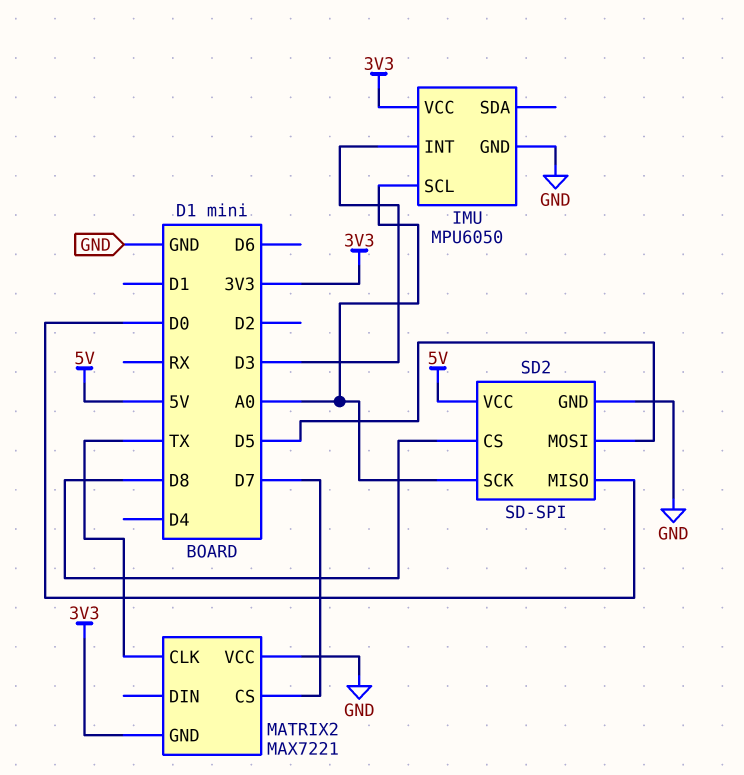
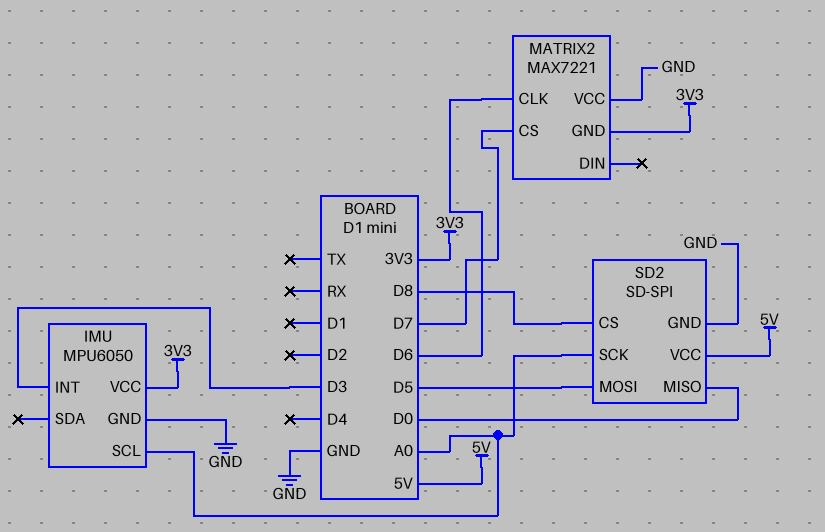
MATRIX2 pin CLK: TX -> D6

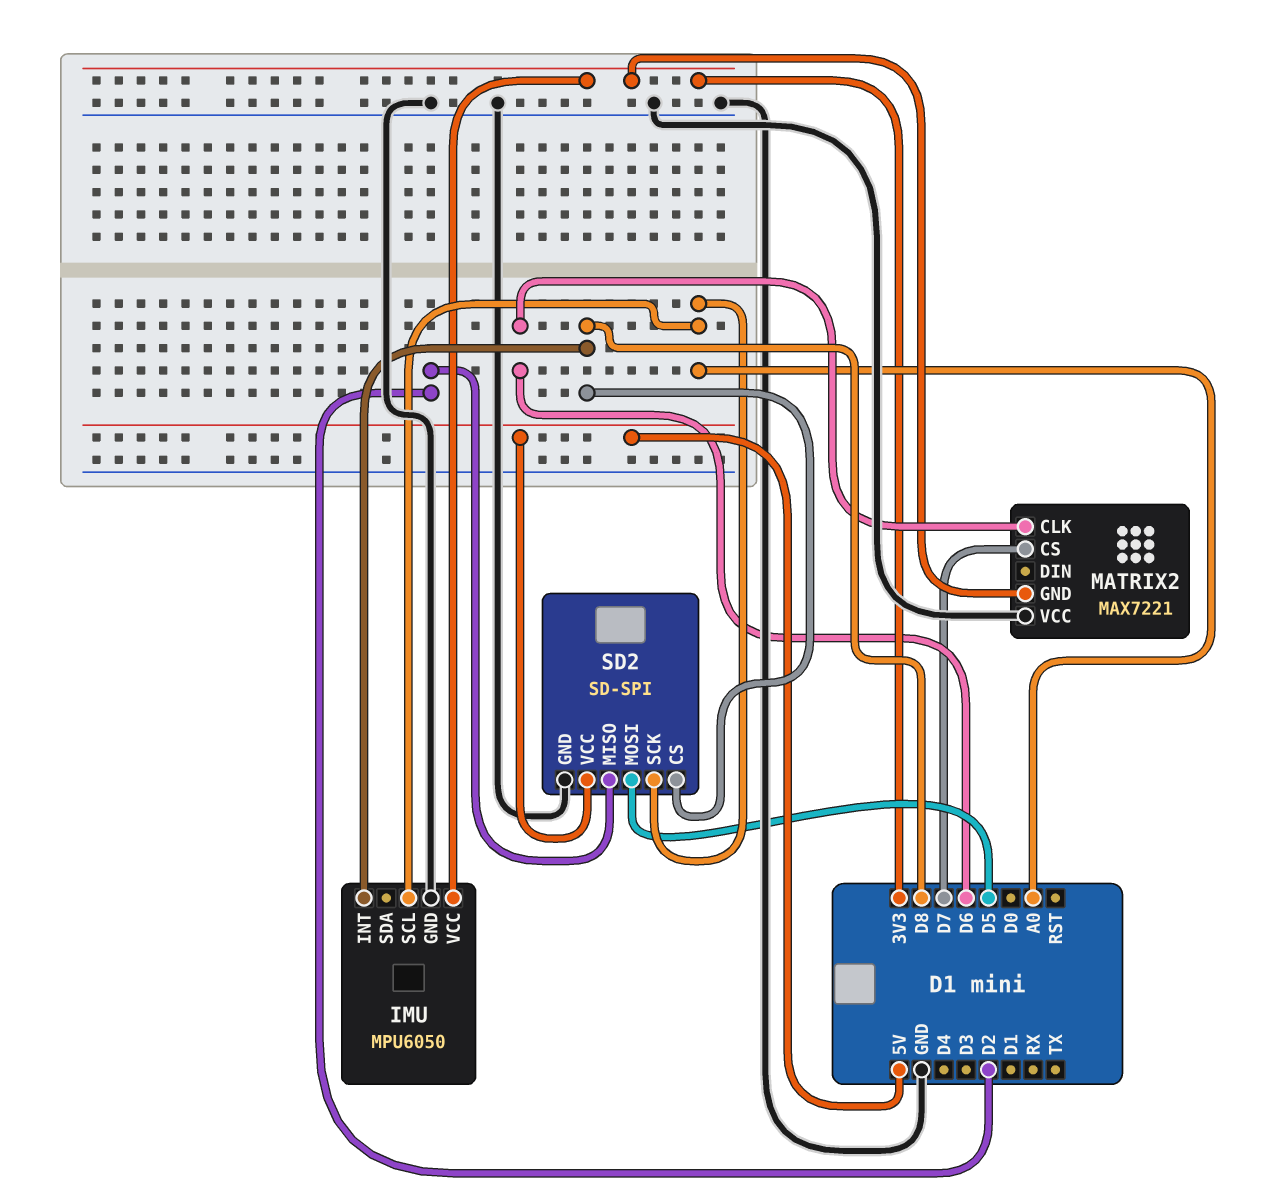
IMU pin INT: D3 -> D8
SD2 pin MISO: D0 -> D2

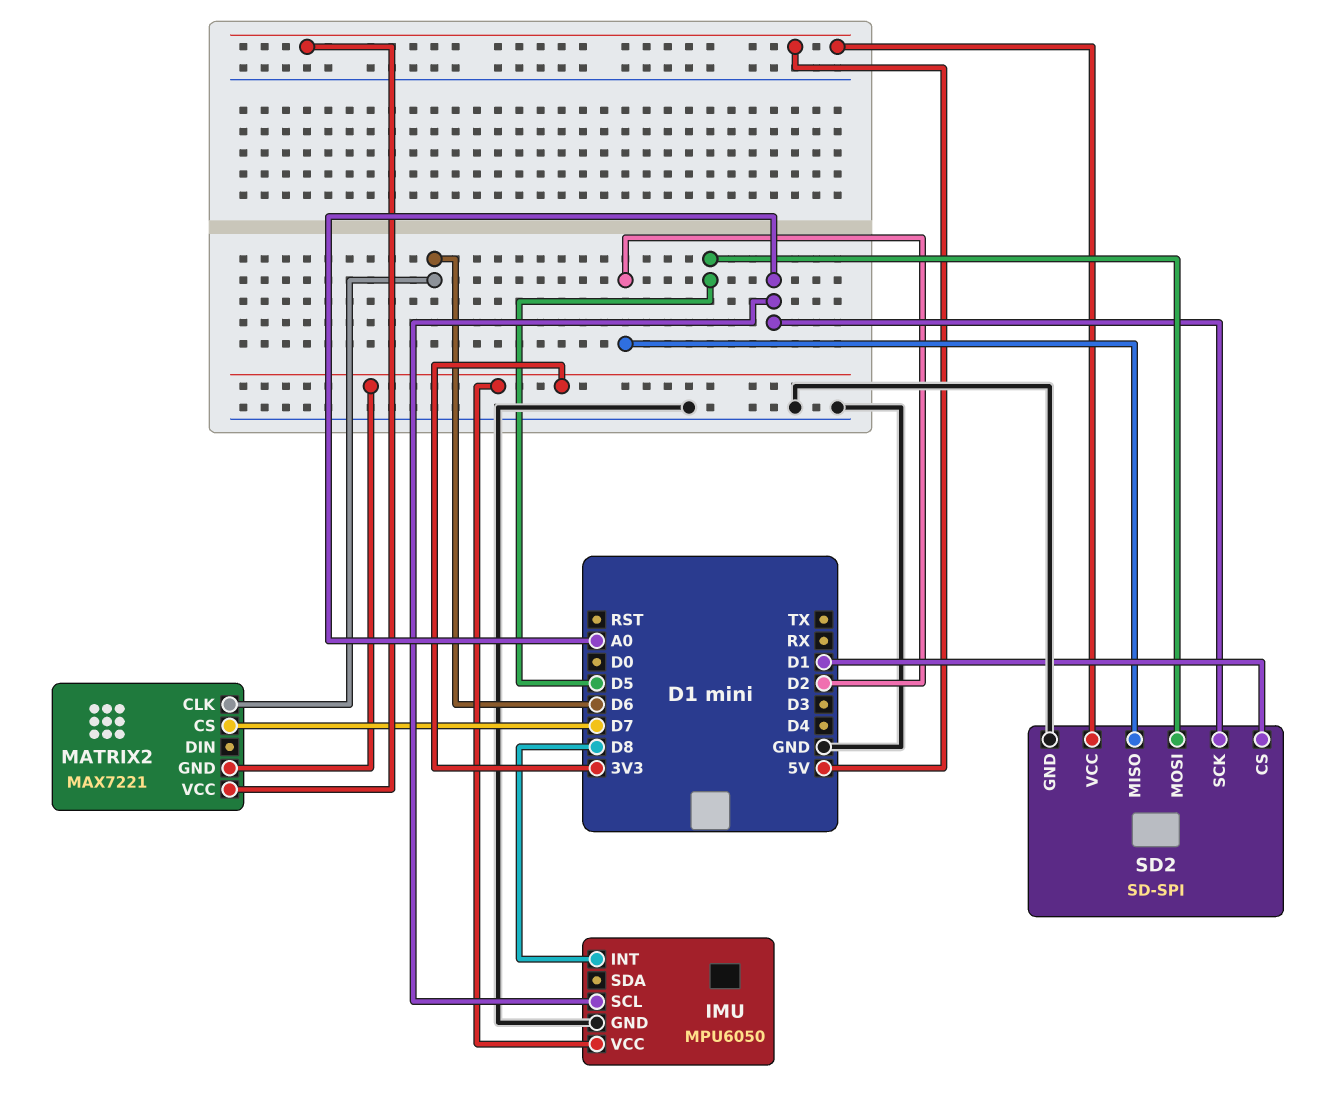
MATRIX2 pin VCC: GND -> 5V
SD2 pin CS: D8 -> D1

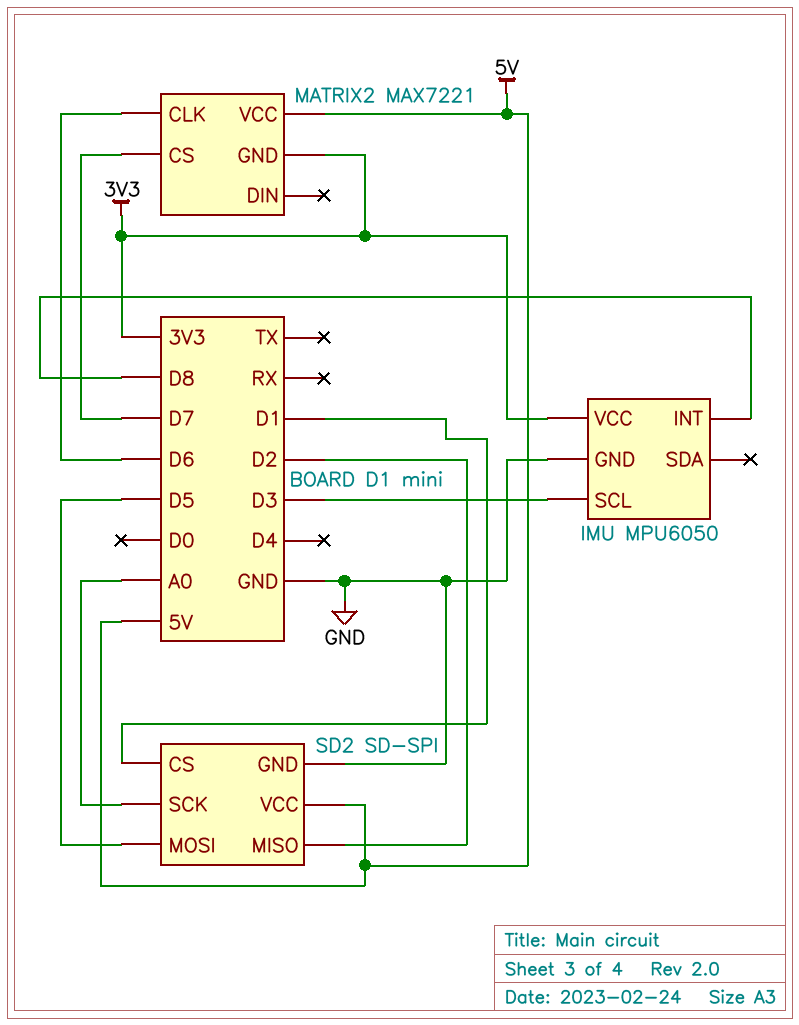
IMU pin SCL: A0 -> D3

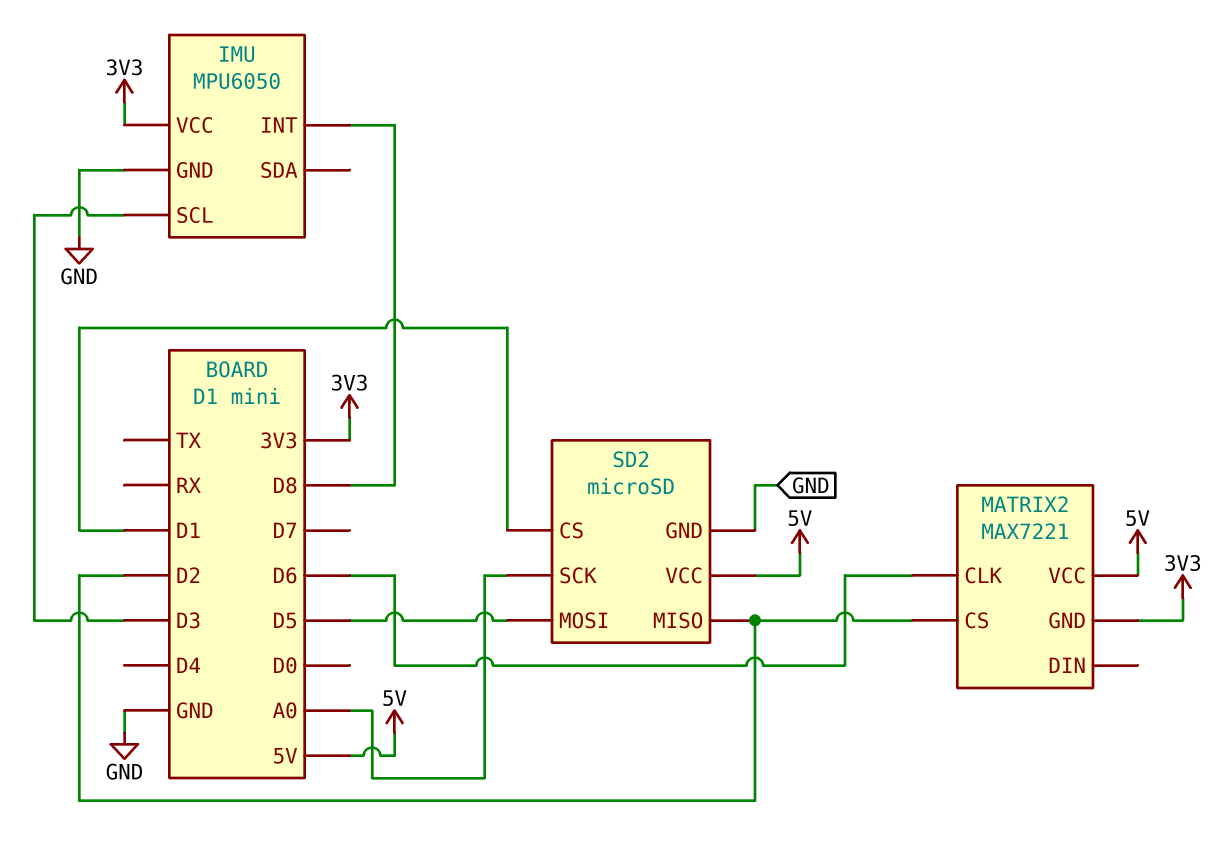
MATRIX2 pin CS: D7 -> D2
SD2: SD-SPI -> microSD

